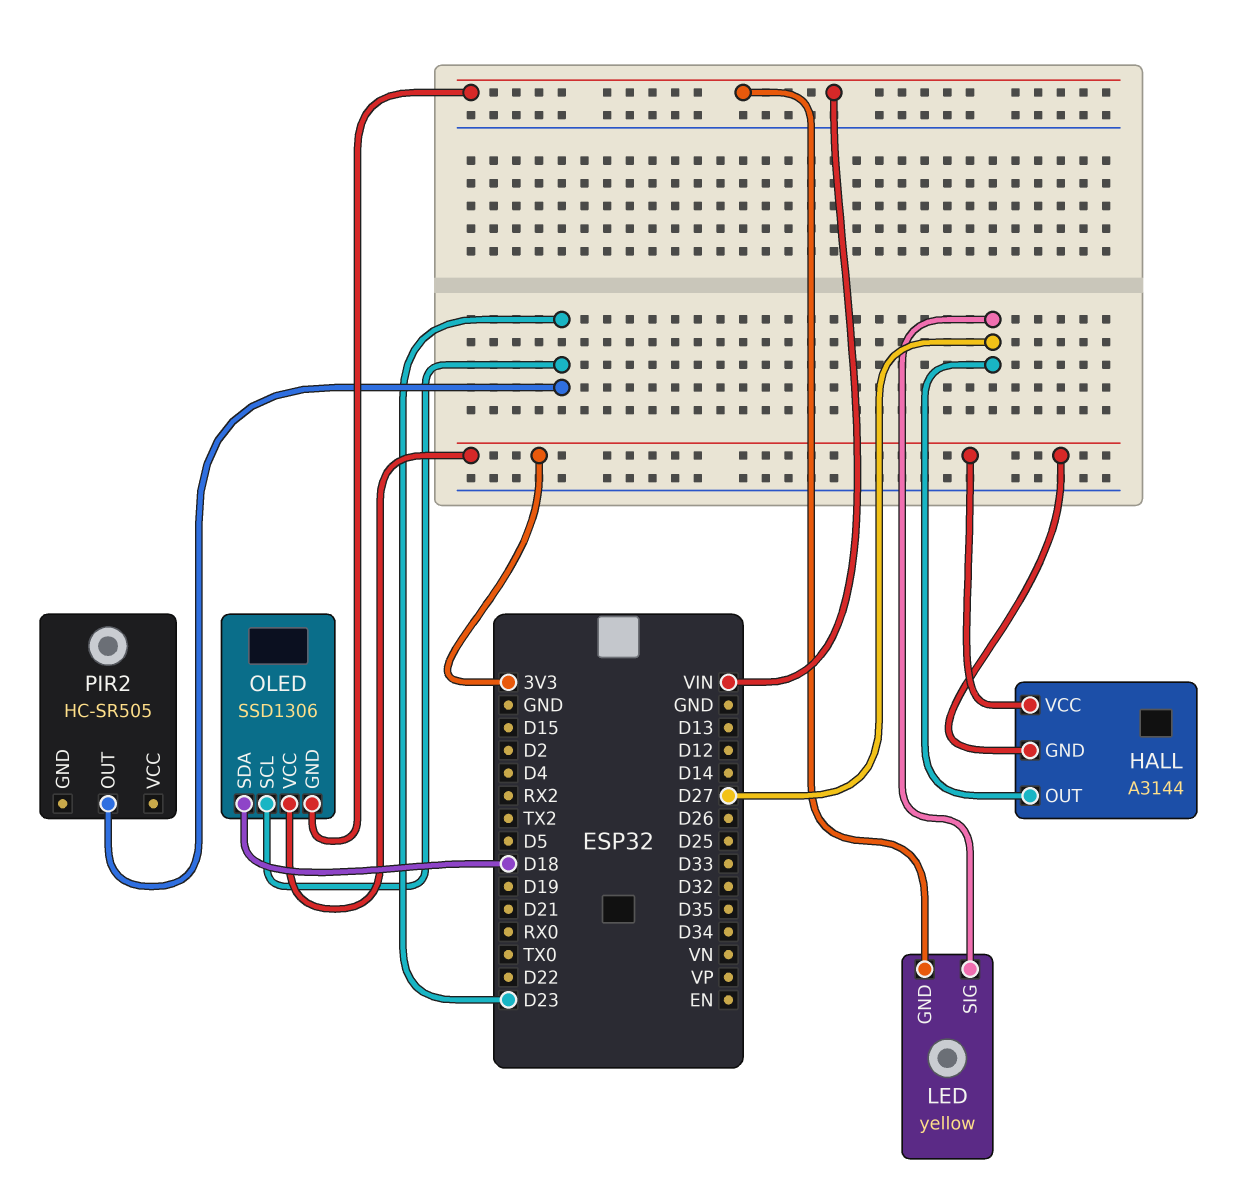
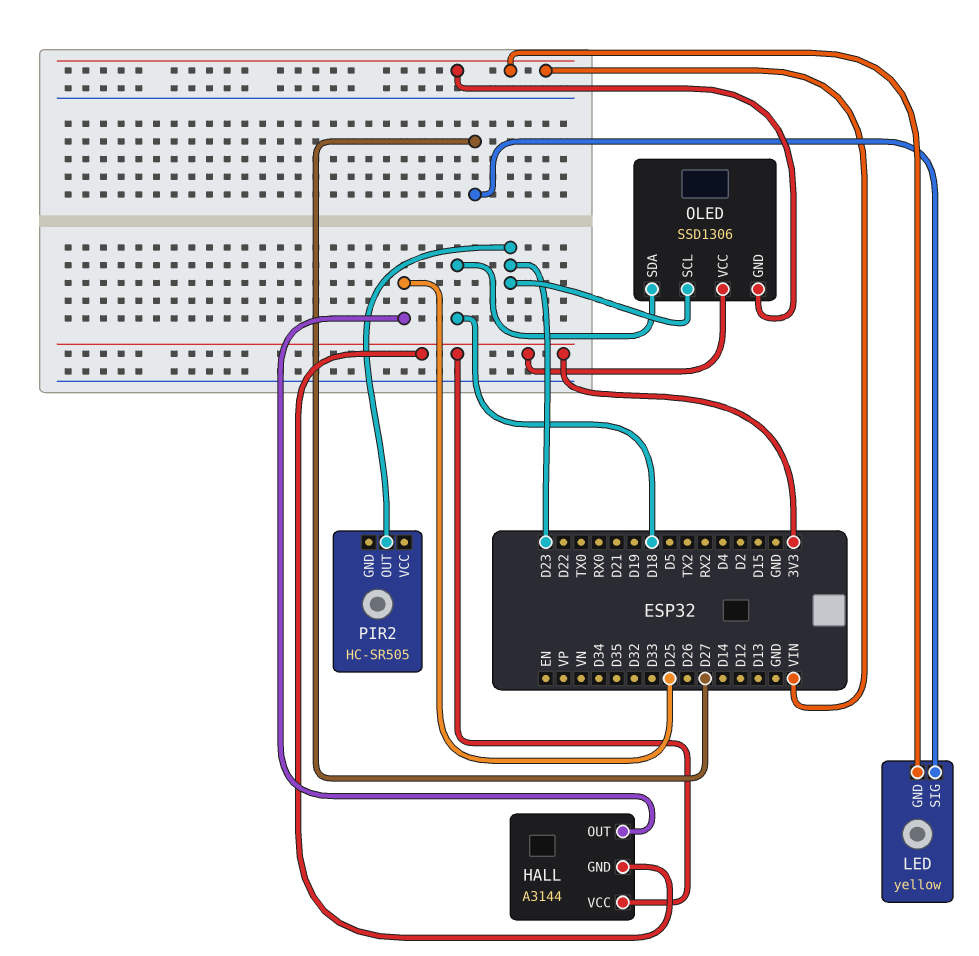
HALL pin OUT: D27 -> D25

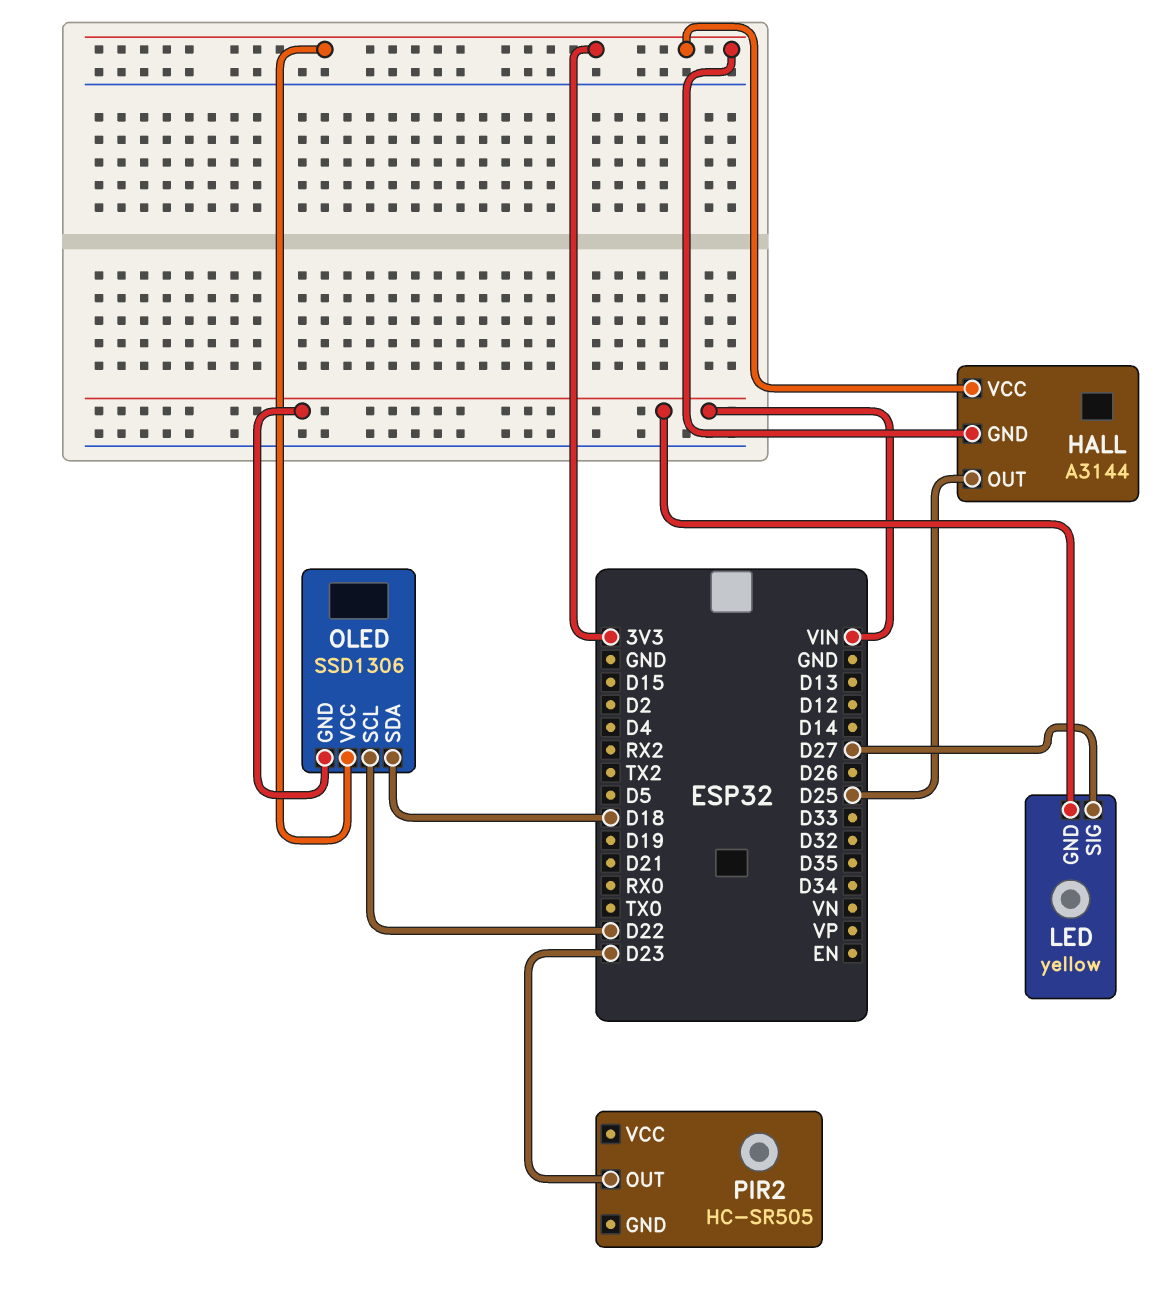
OLED pin SCL: D23 -> D22

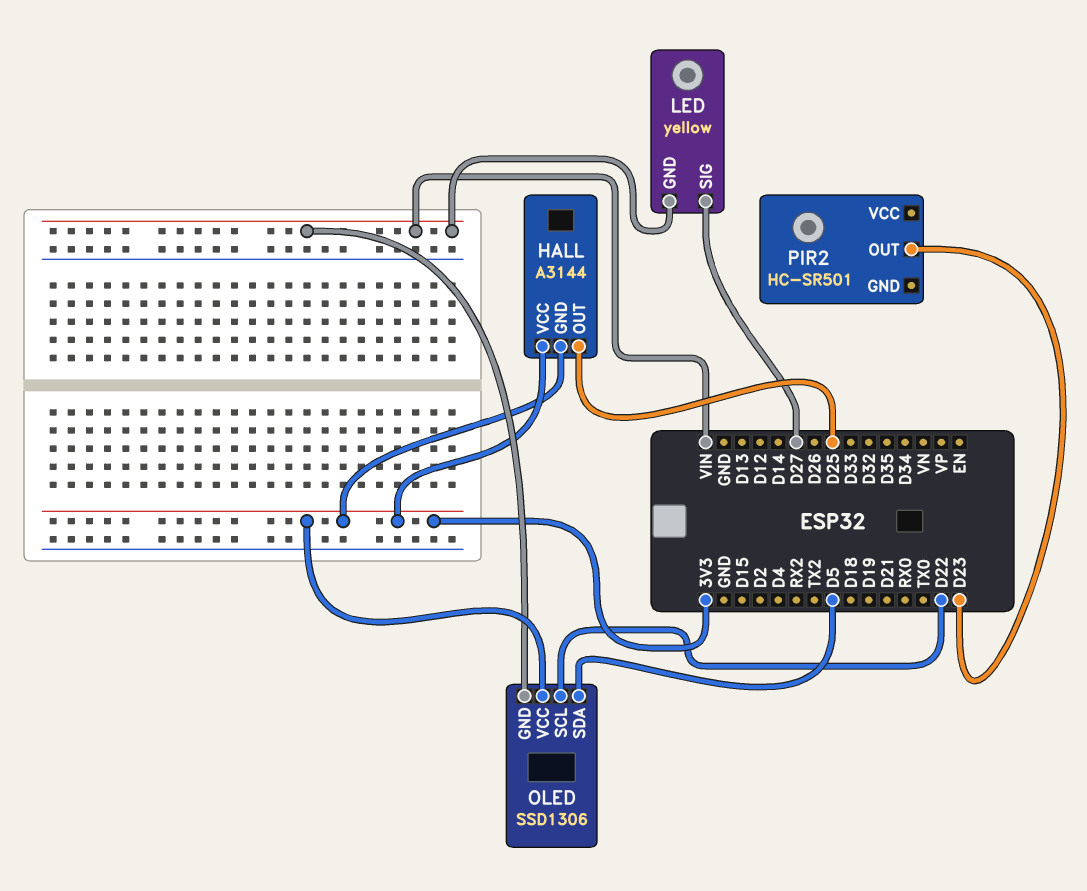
OLED pin SDA: D18 -> D5
PIR2: HC-SR505 -> HC-SR501

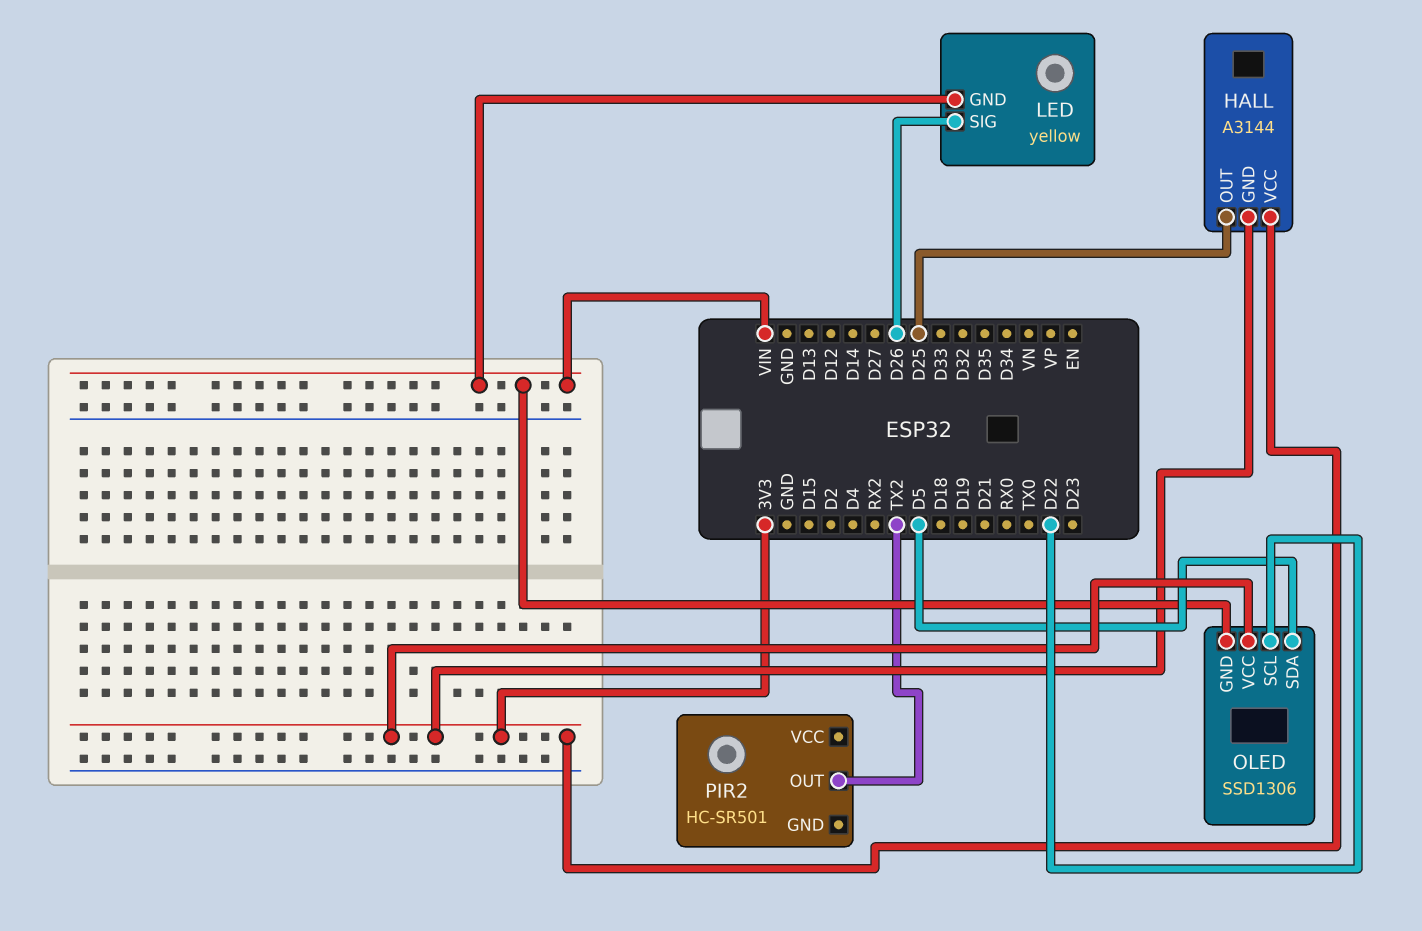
LED pin SIG: D27 -> D26
PIR2 pin OUT: D23 -> TX2

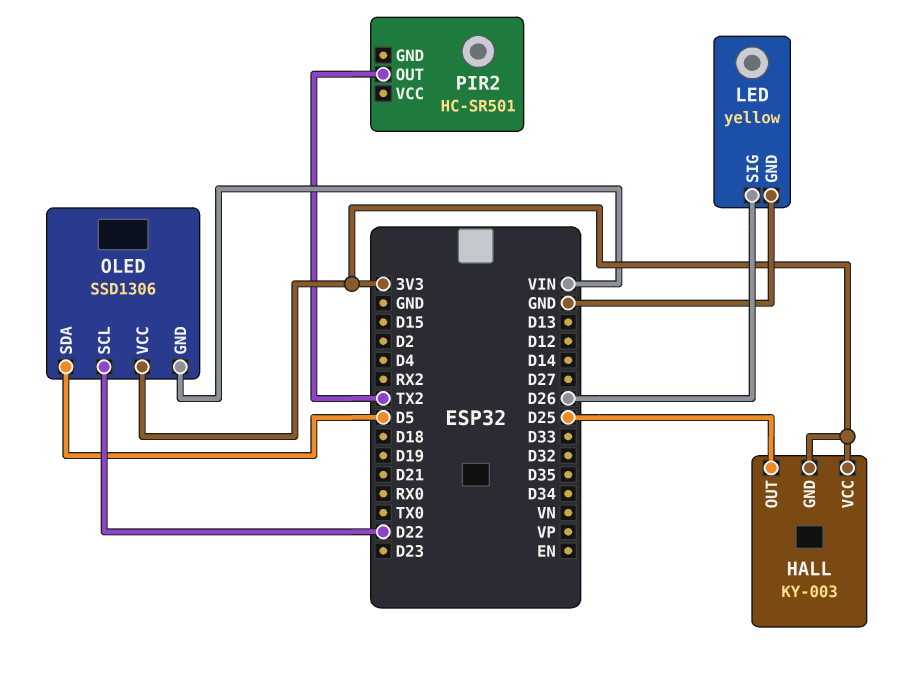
HALL: A3144 -> KY-003
LED pin GND: VIN -> GND

